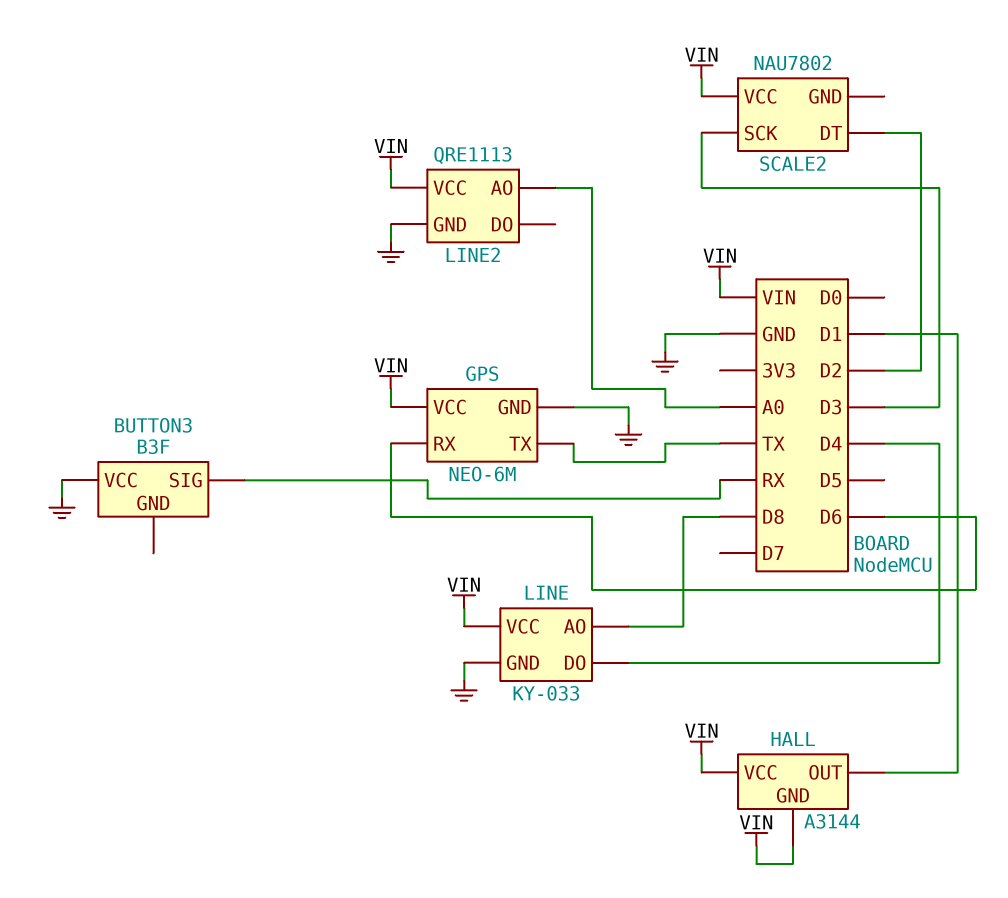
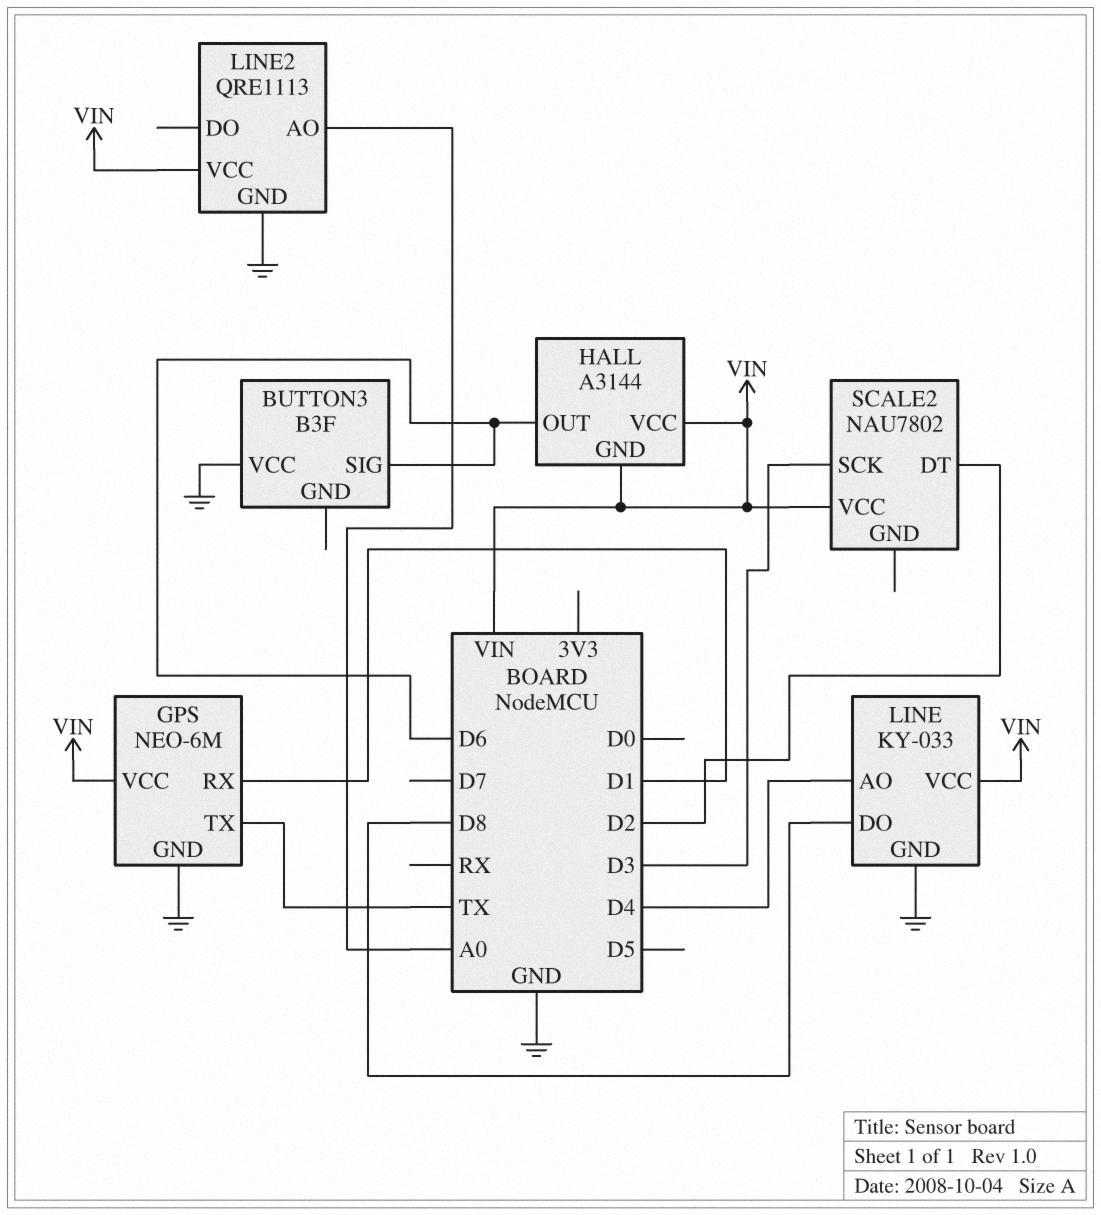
BUTTON3 pin SIG: RX -> D6
GPS pin RX: D6 -> D1
HALL pin OUT: D1 -> D6
LINE pin AO: D8 -> D4
LINE pin DO: D4 -> D8

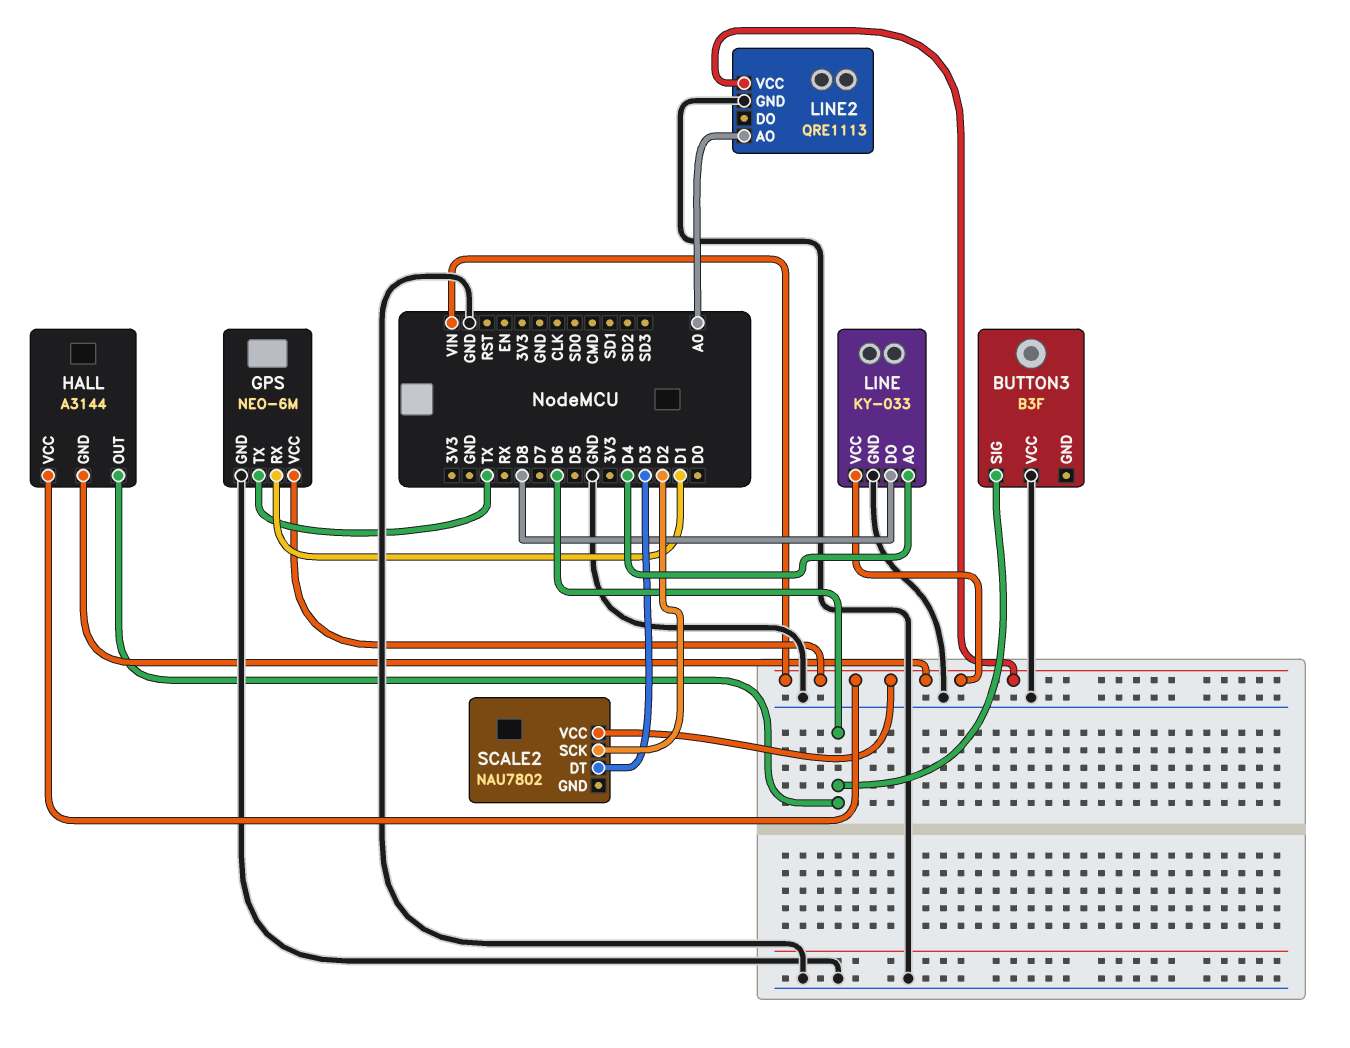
SCALE2 pin DT: D2 -> D3
SCALE2 pin SCK: D3 -> D2

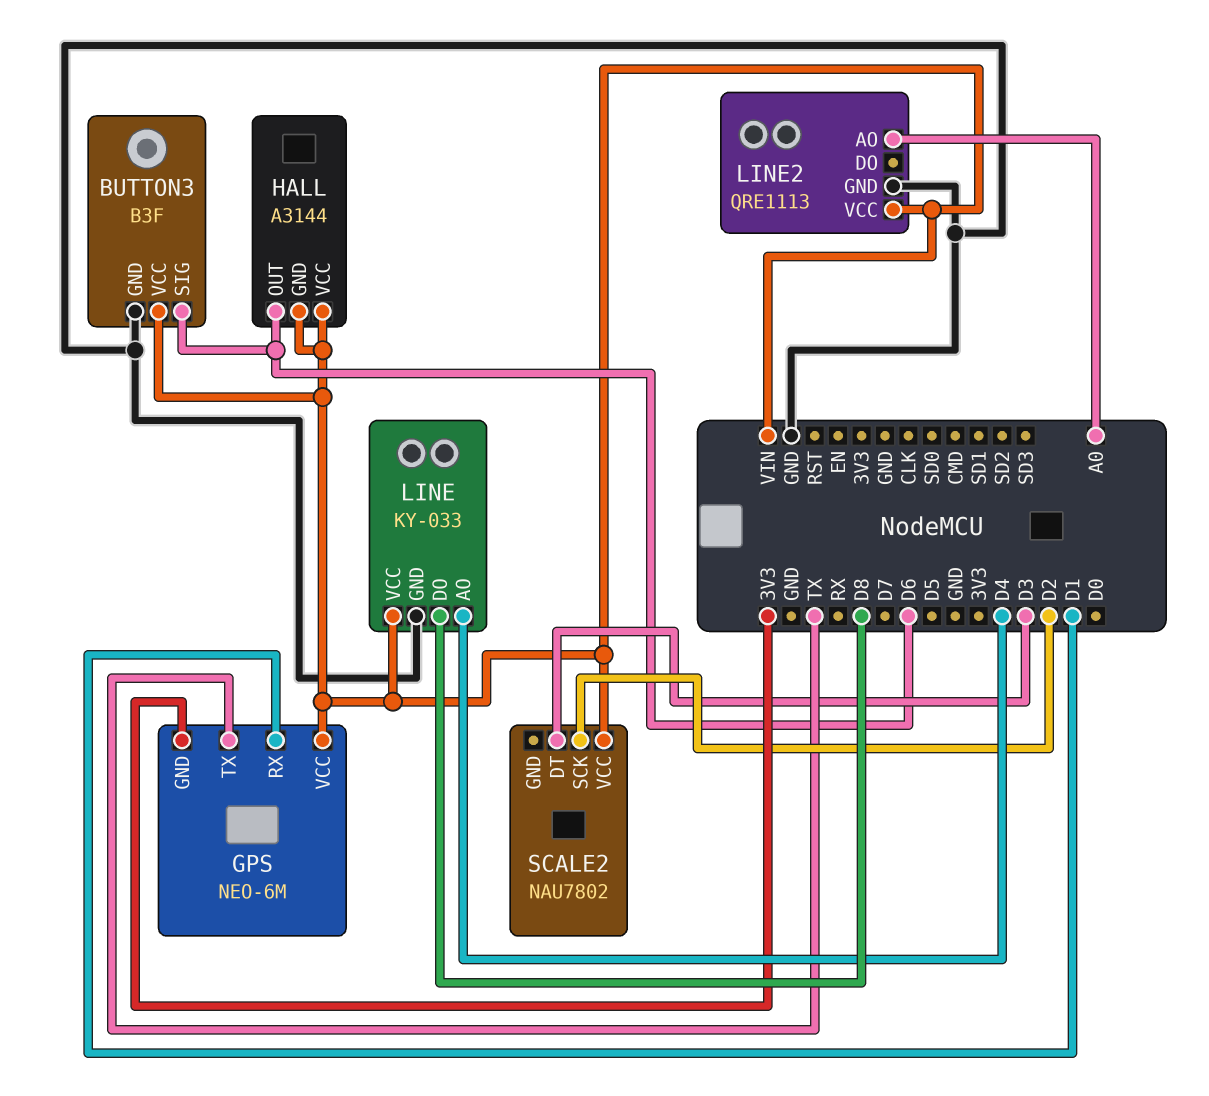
BUTTON3 pin GND: none -> GND
BUTTON3 pin VCC: GND -> VIN
GPS pin GND: GND -> 3V3

